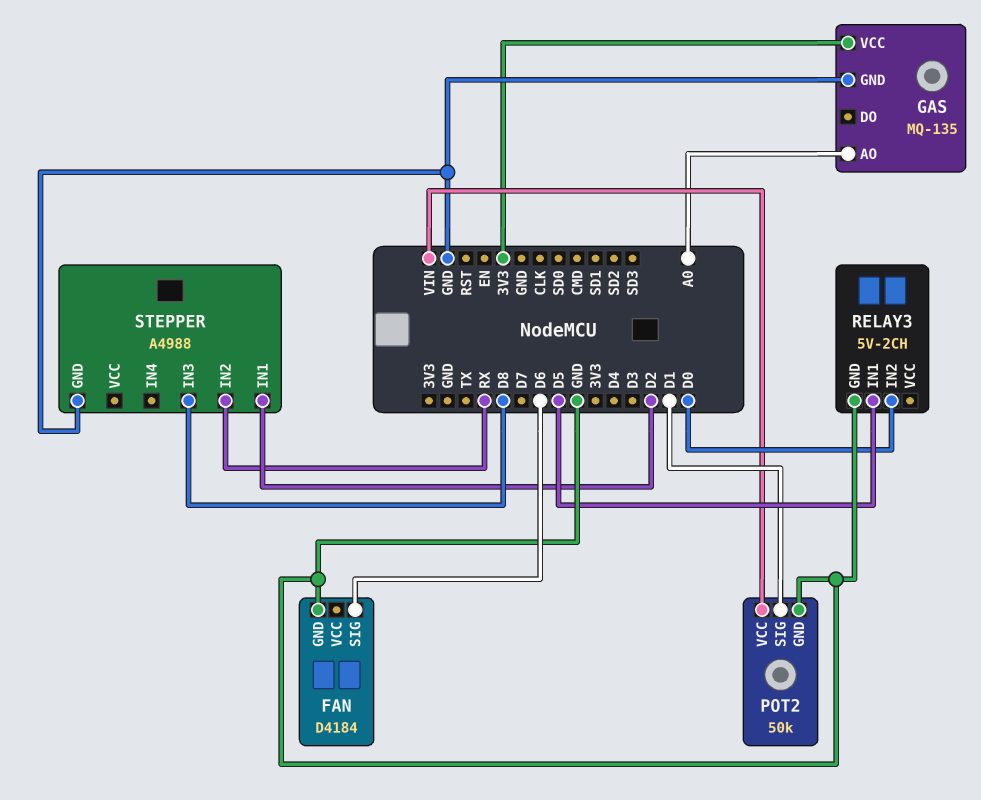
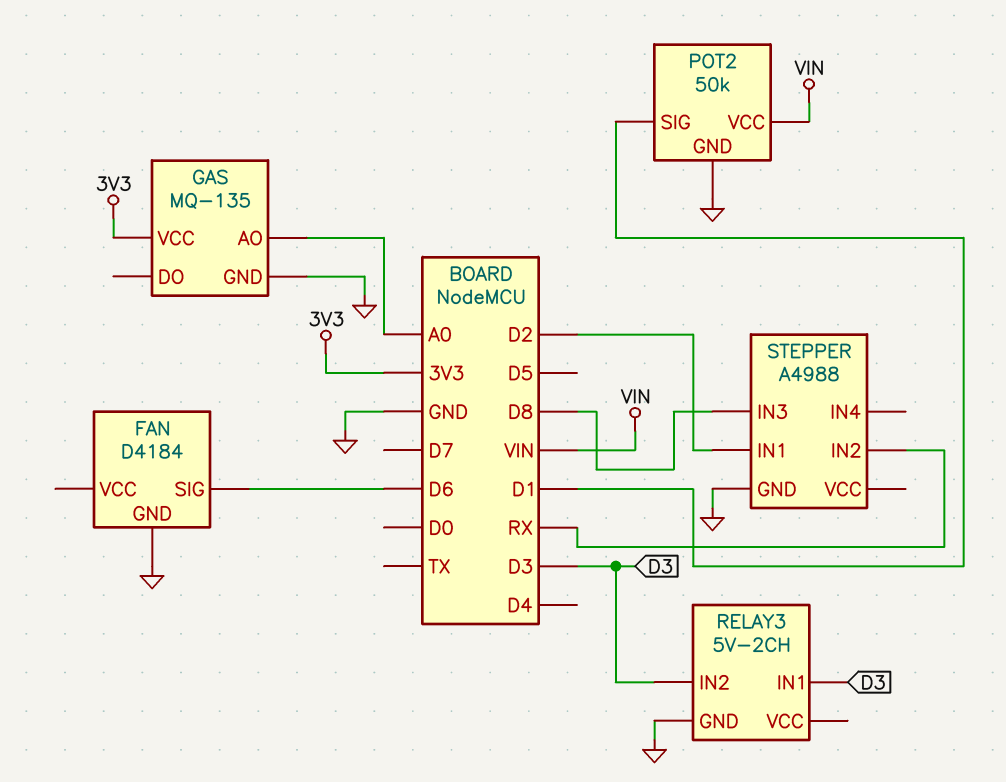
RELAY3 pin IN1: D5 -> D3
RELAY3 pin IN2: D0 -> D3

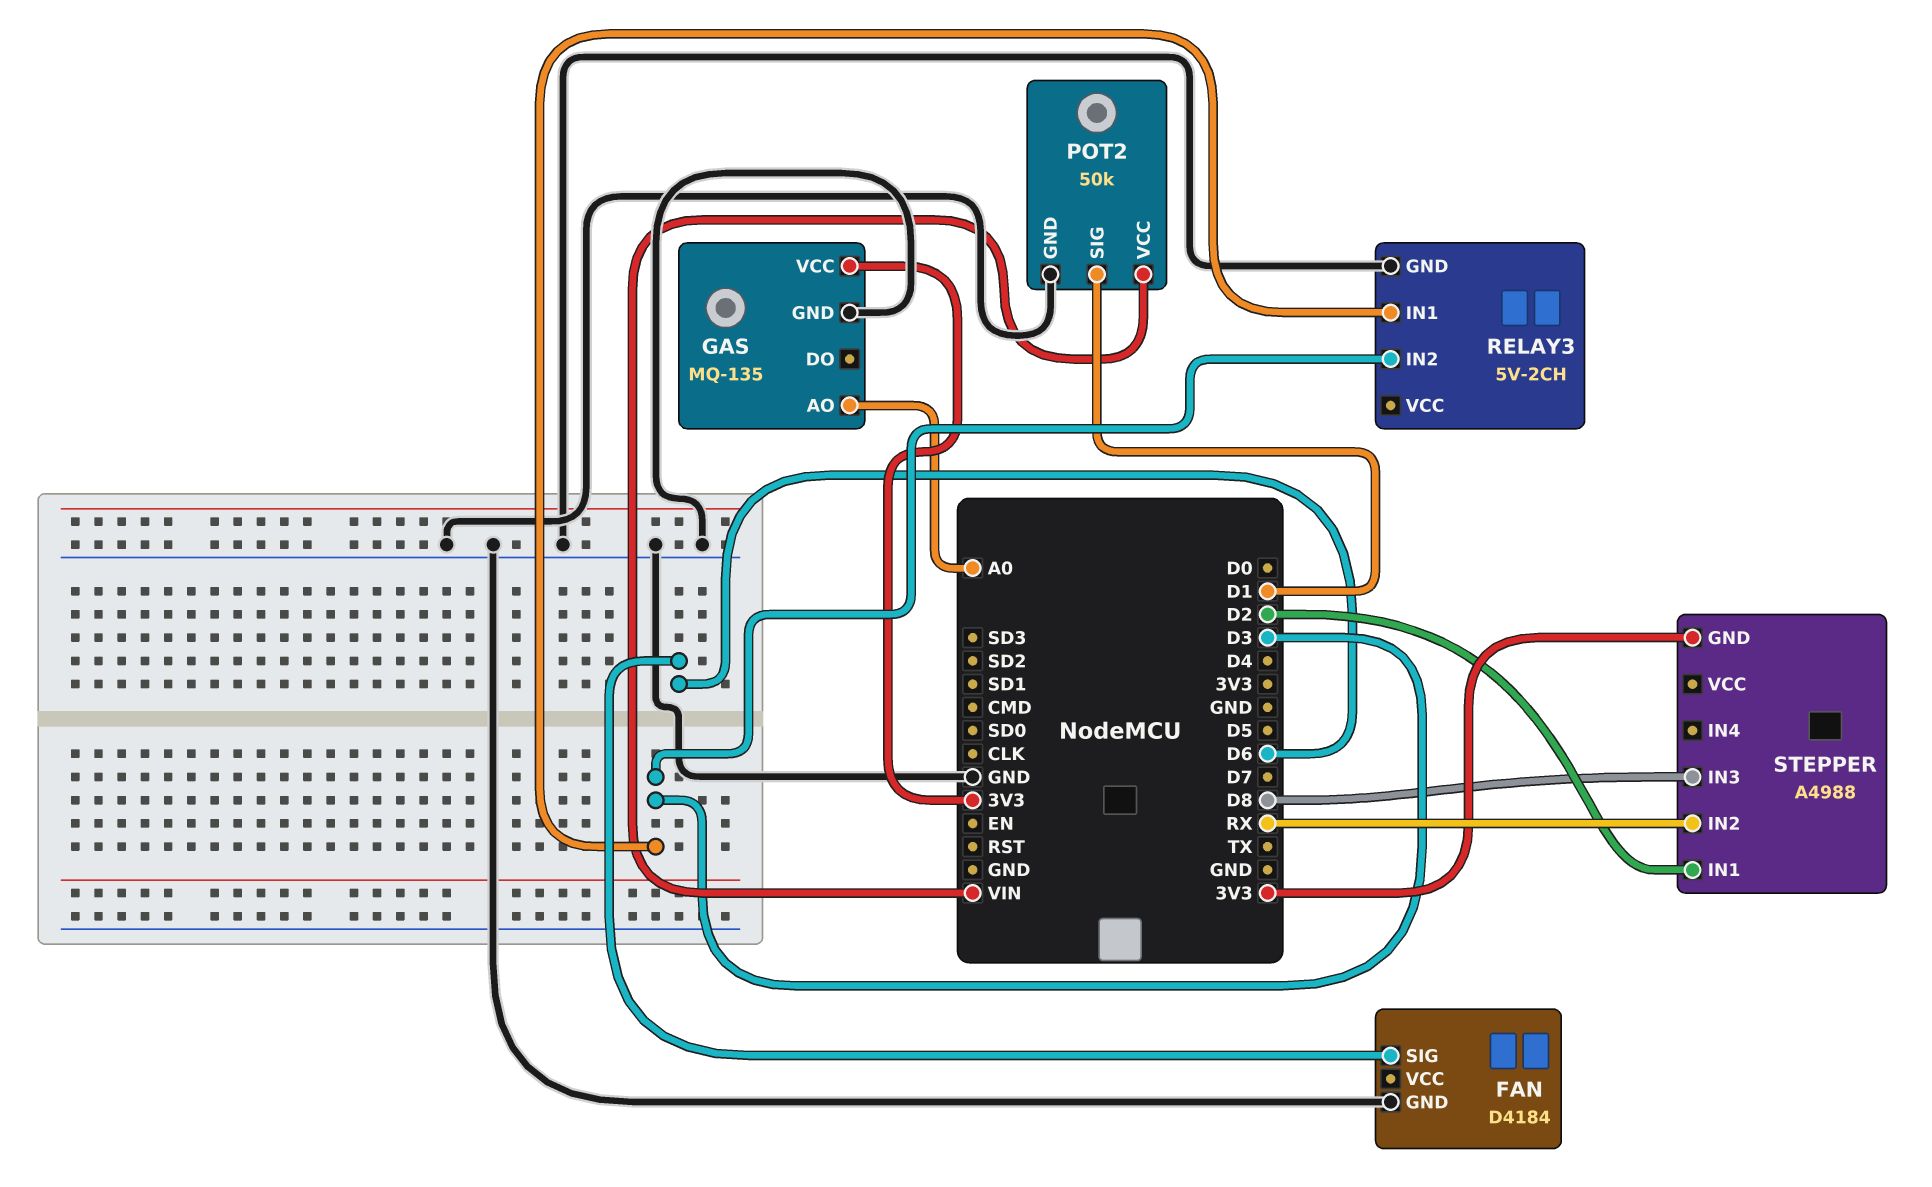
STEPPER pin GND: GND -> 3V3

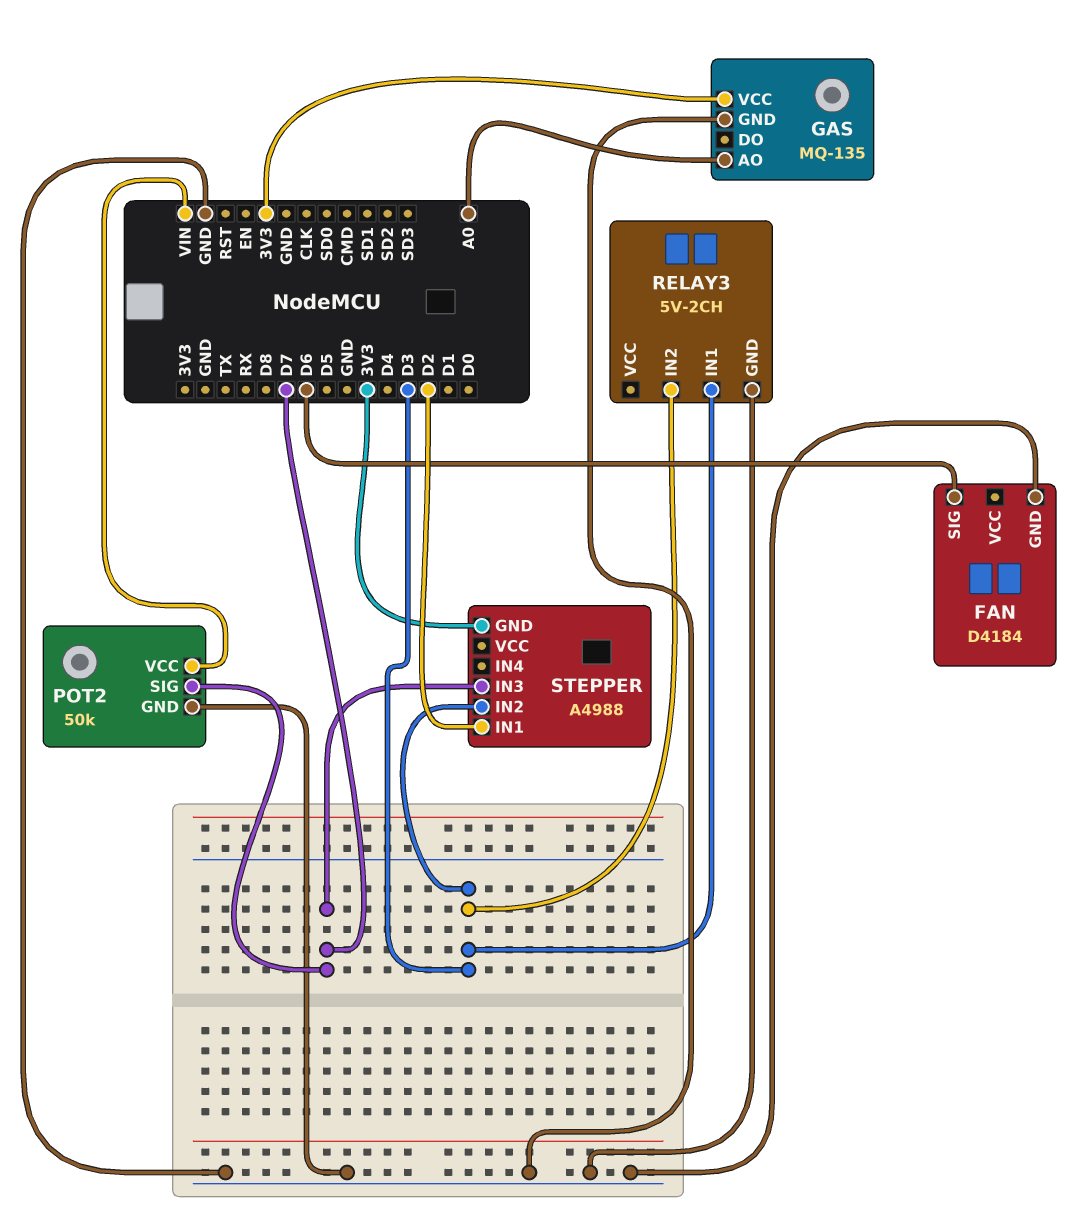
POT2 pin SIG: D1 -> D7
STEPPER pin IN2: RX -> D3
STEPPER pin IN3: D8 -> D7

